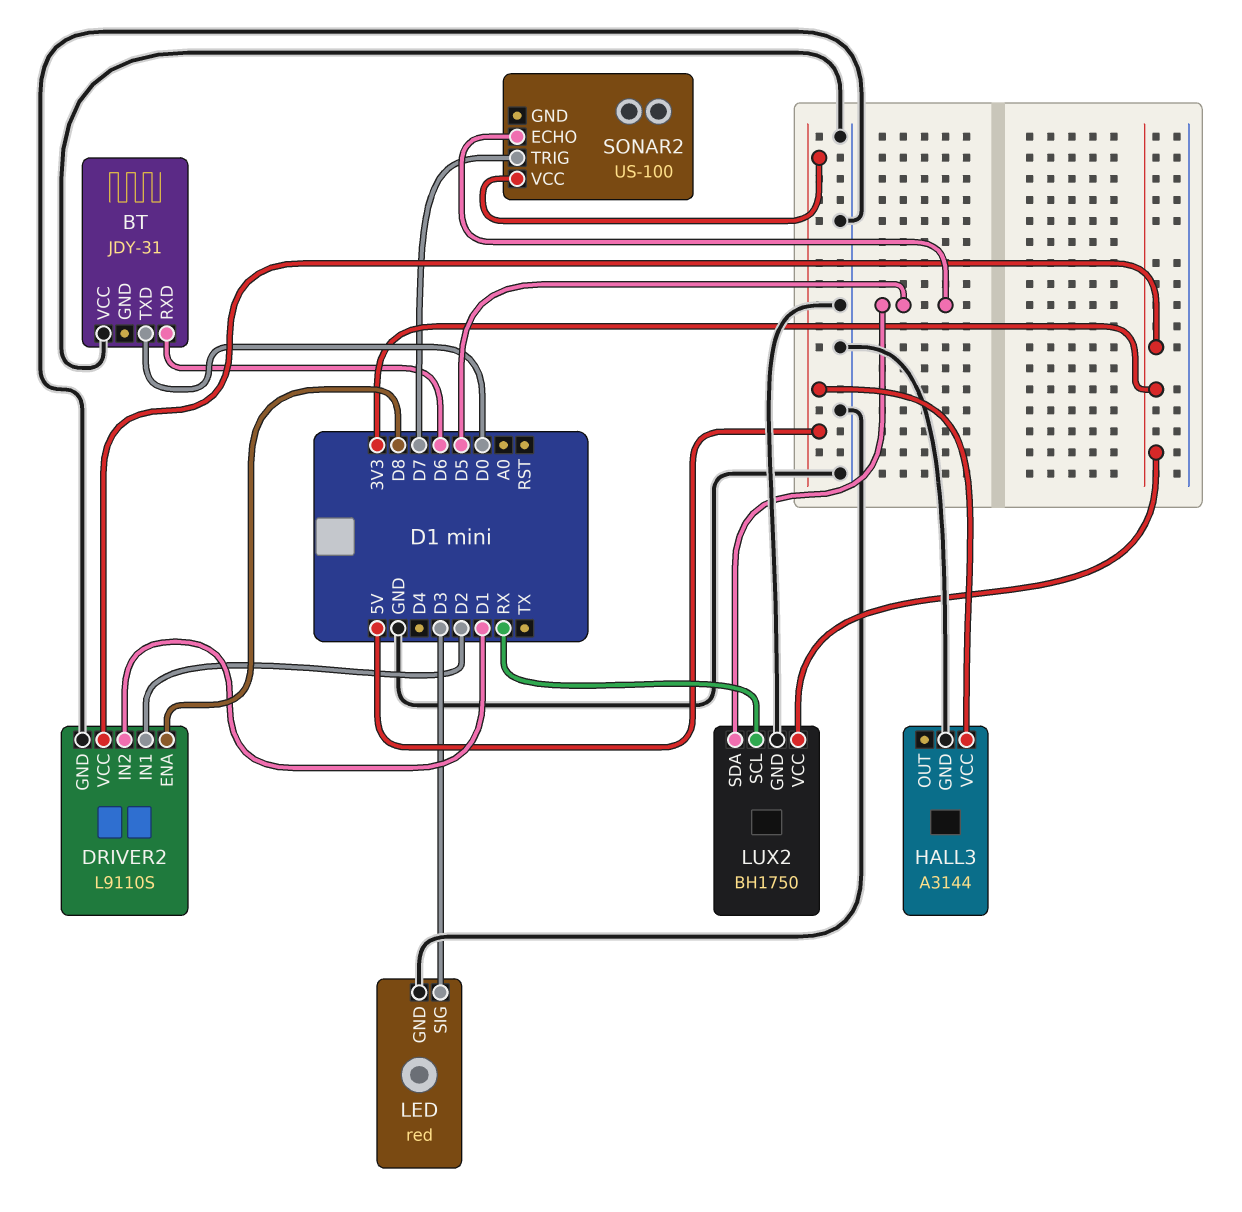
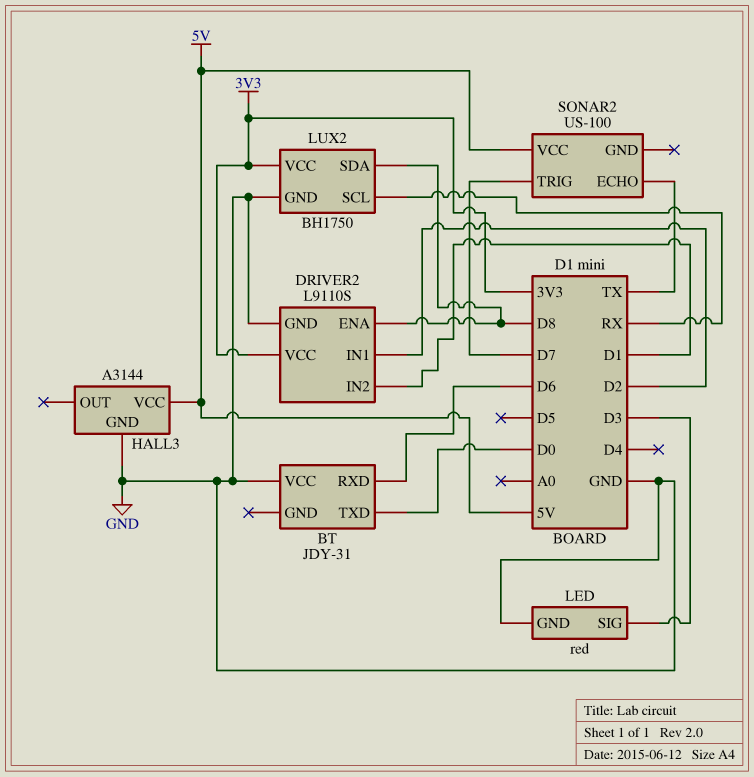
LUX2 pin SDA: D5 -> D8
SONAR2 pin ECHO: D5 -> TX

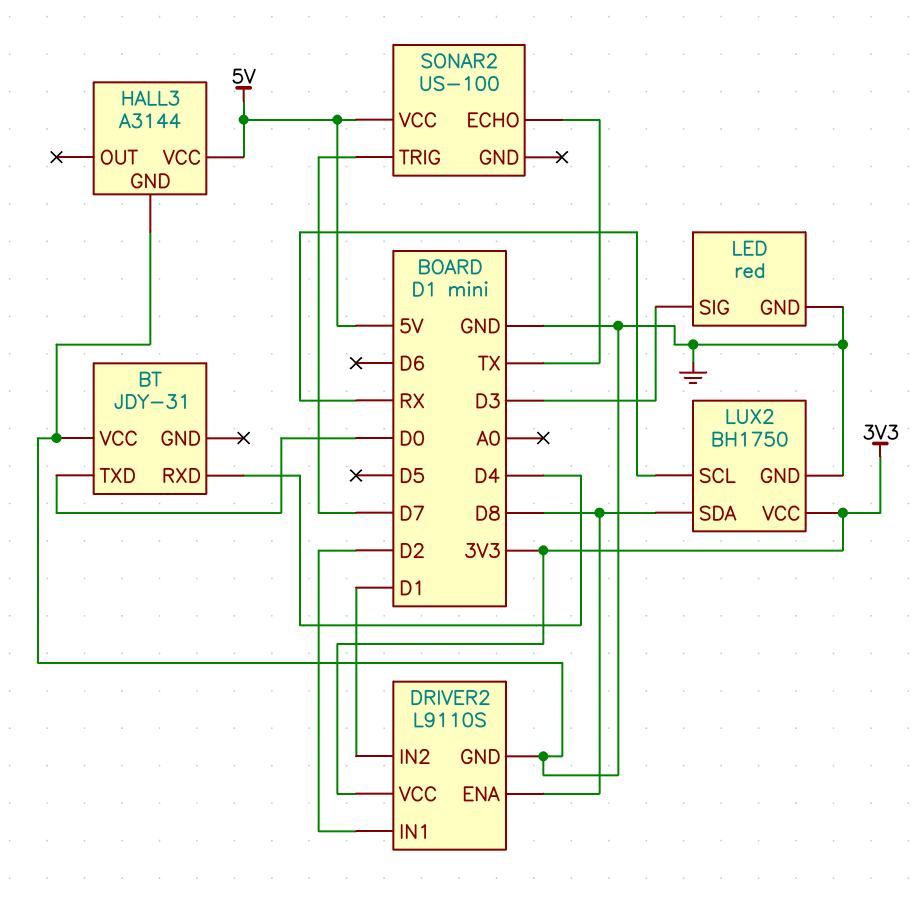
BT pin RXD: D6 -> D4

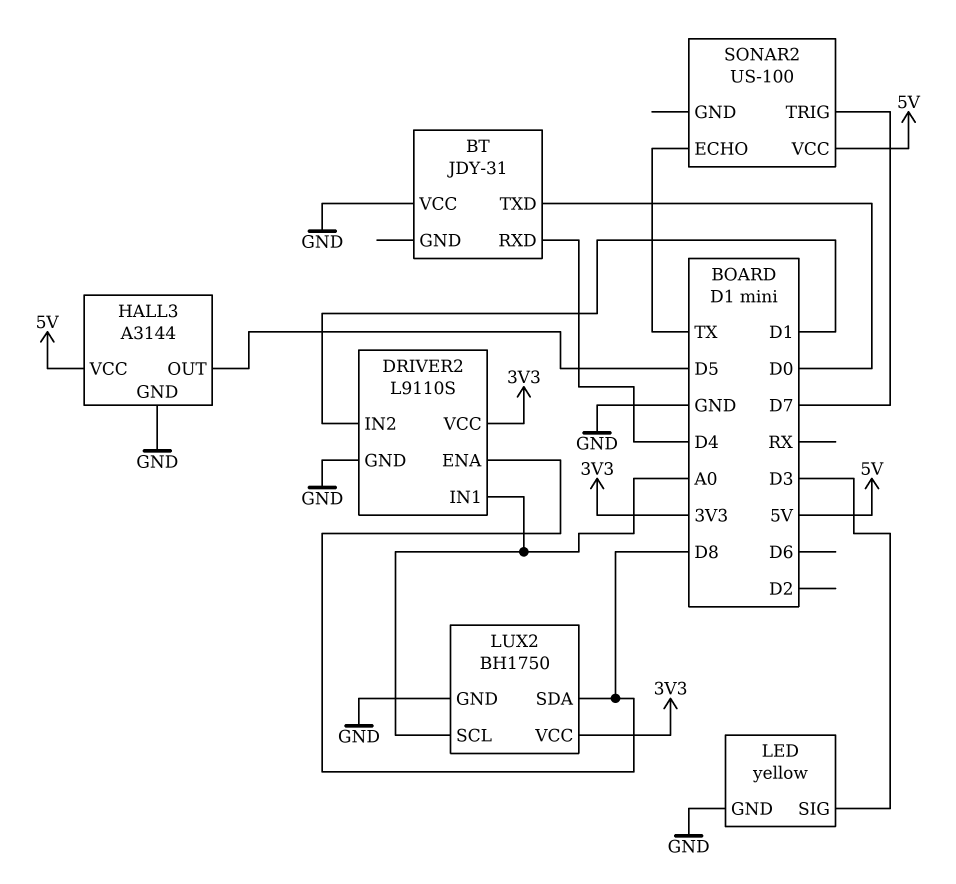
DRIVER2 pin IN1: D2 -> A0
HALL3 pin OUT: none -> D5
LED: red -> yellow
LUX2 pin SCL: RX -> A0

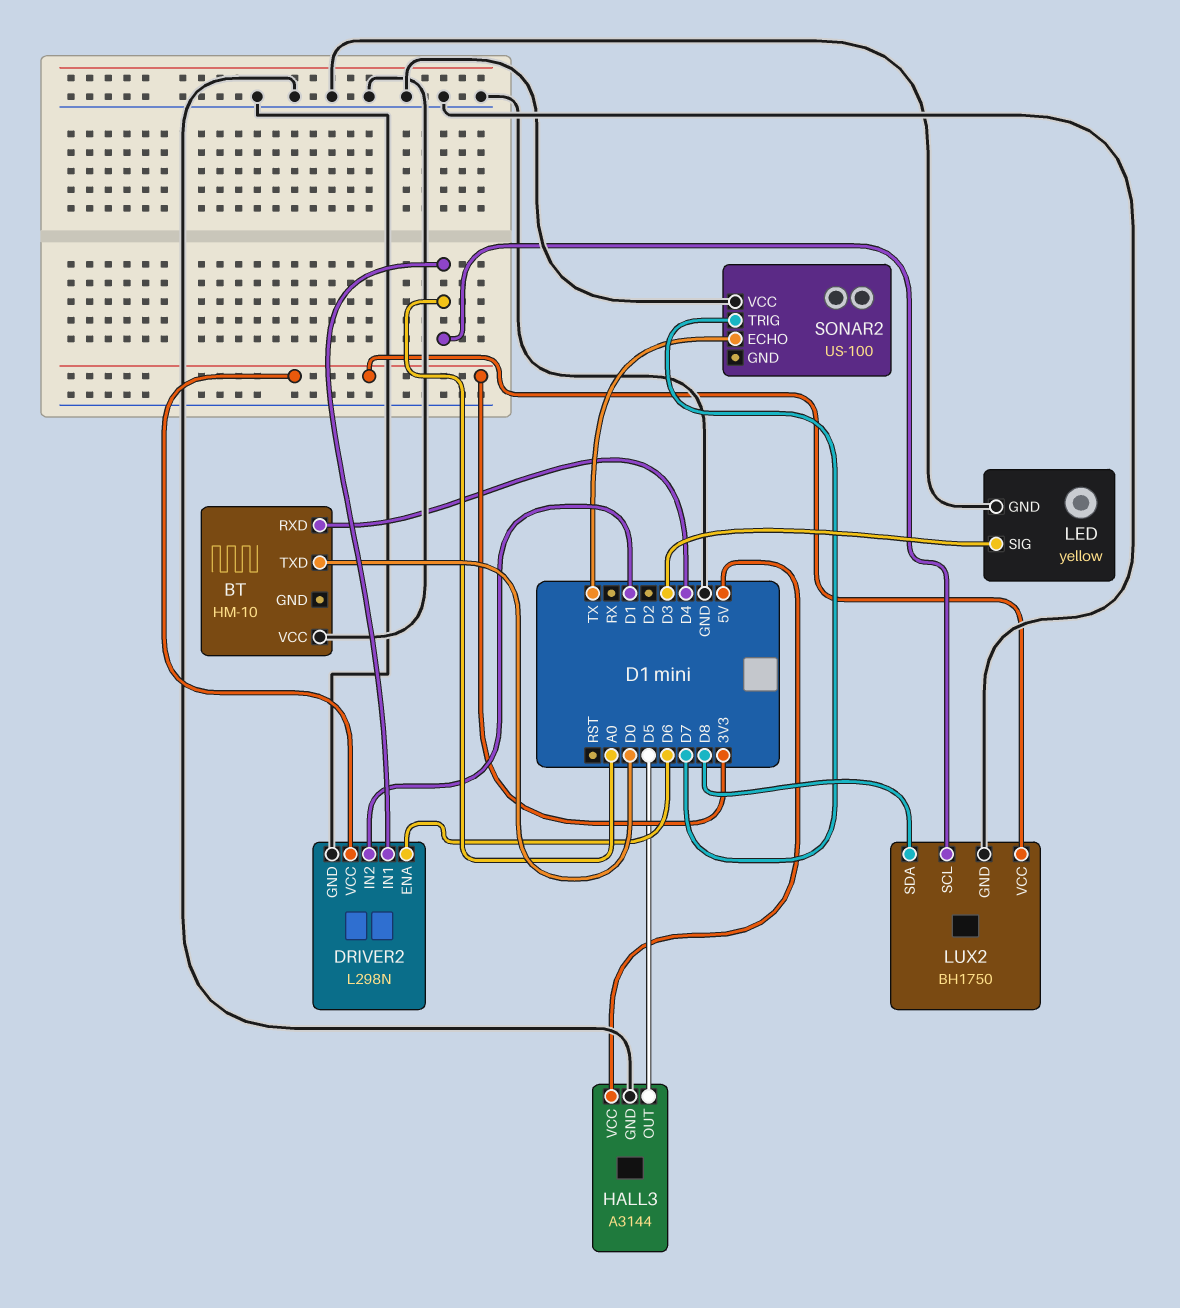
BT: JDY-31 -> HM-10
DRIVER2: L9110S -> L298N
DRIVER2 pin ENA: D8 -> D6
SONAR2 pin VCC: 5V -> GND

